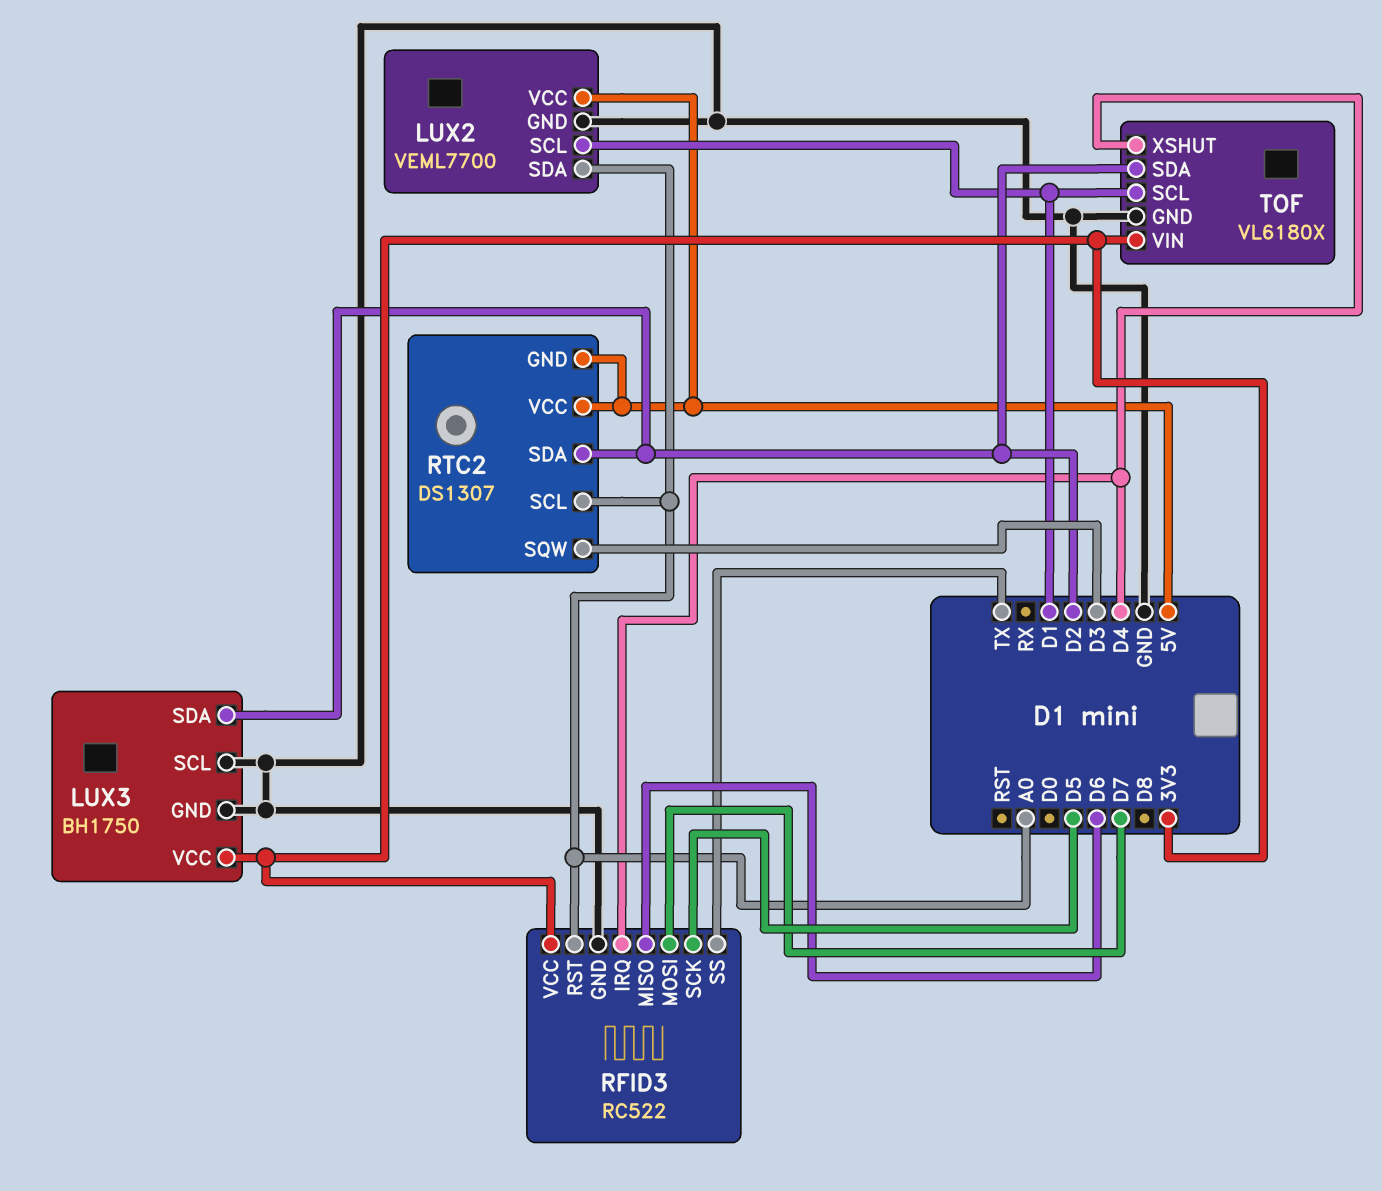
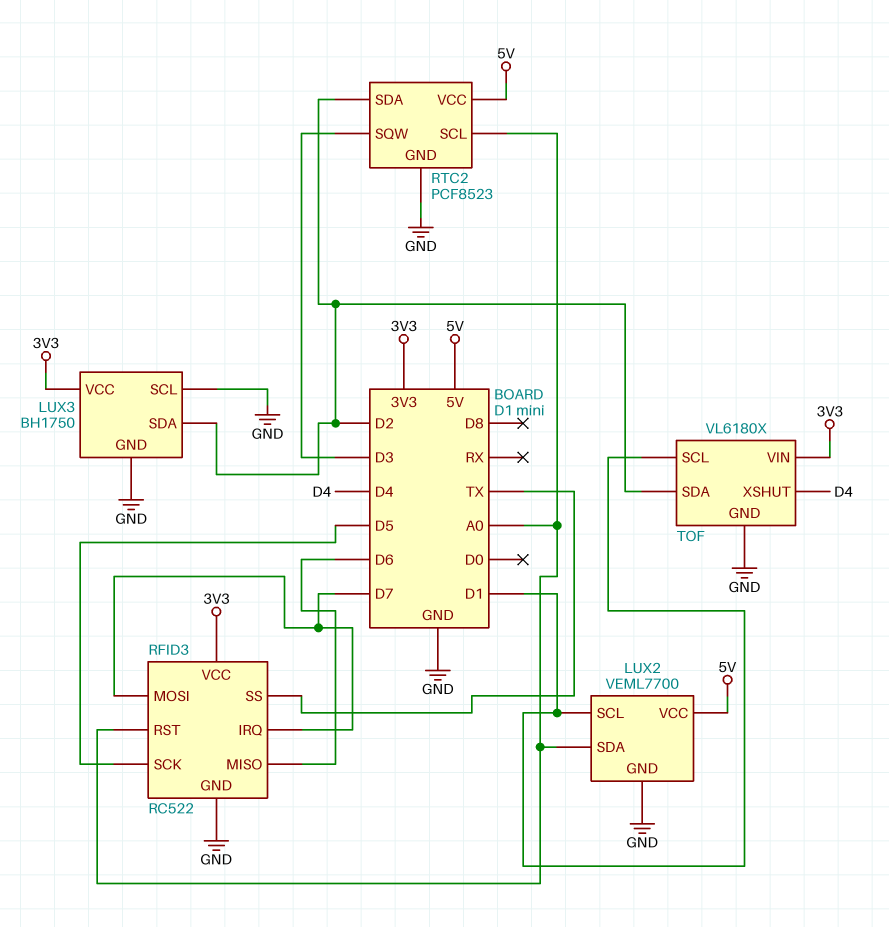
RFID3 pin IRQ: D4 -> D7
RTC2: DS1307 -> PCF8523
RTC2 pin GND: 5V -> GND

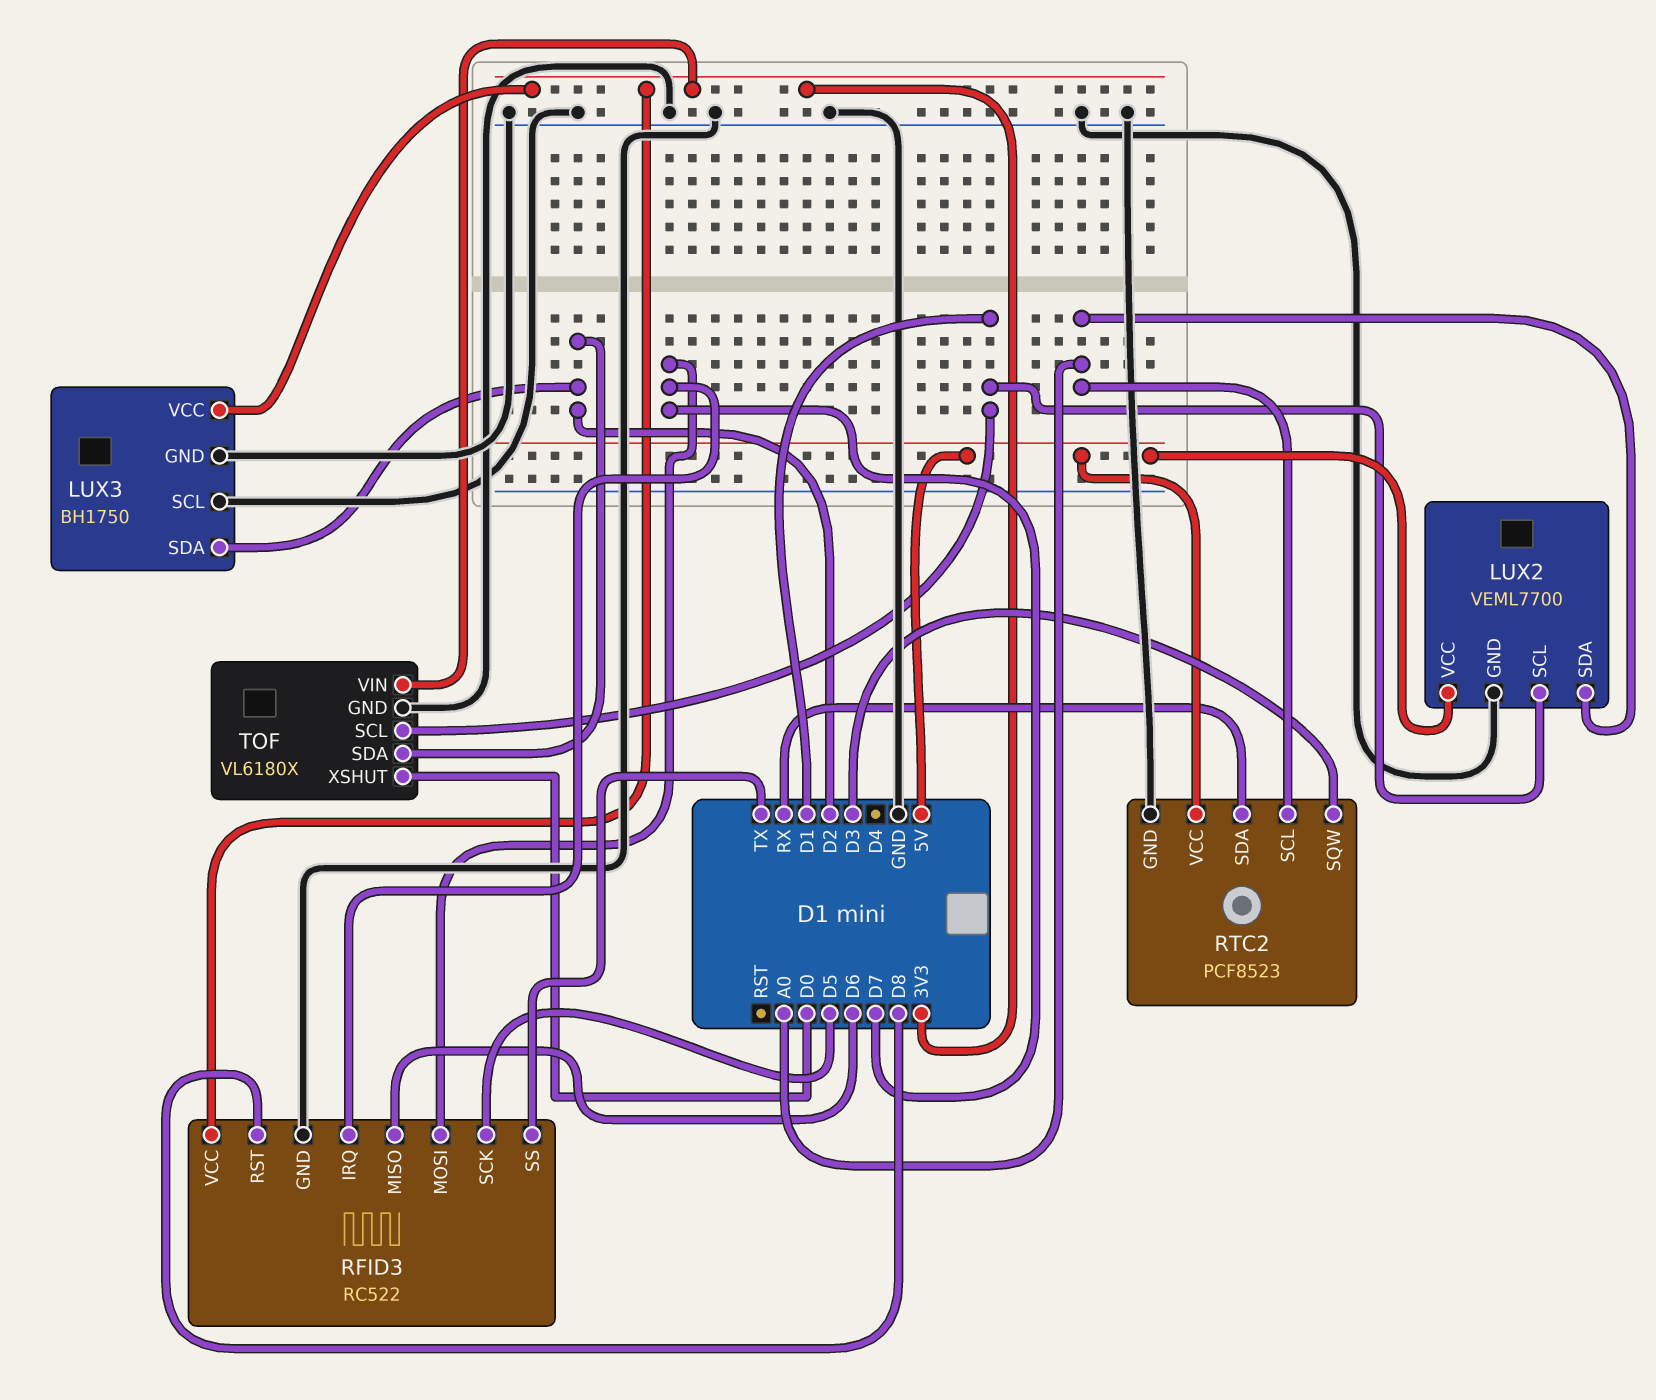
RFID3 pin RST: A0 -> D8
RTC2 pin SDA: D2 -> RX
TOF pin XSHUT: D4 -> D0

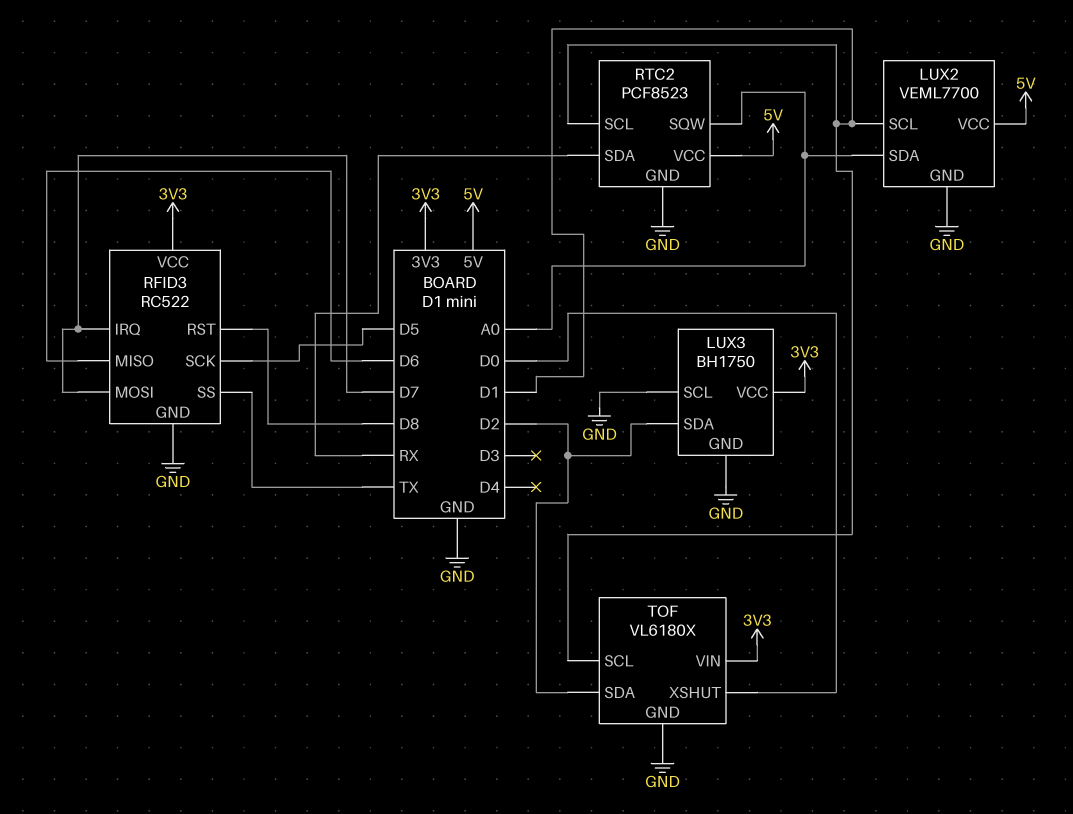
RTC2 pin SCL: A0 -> D1
RTC2 pin SQW: D3 -> A0

